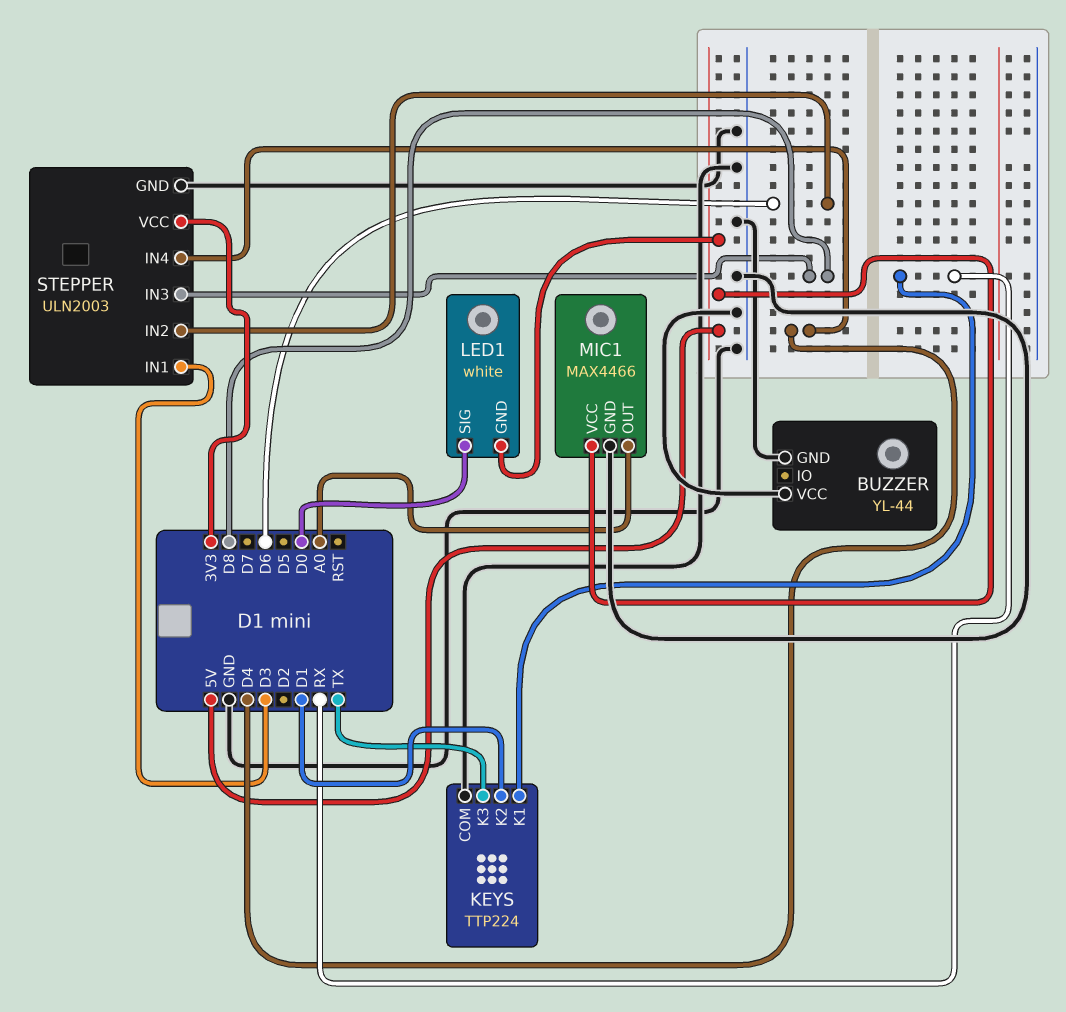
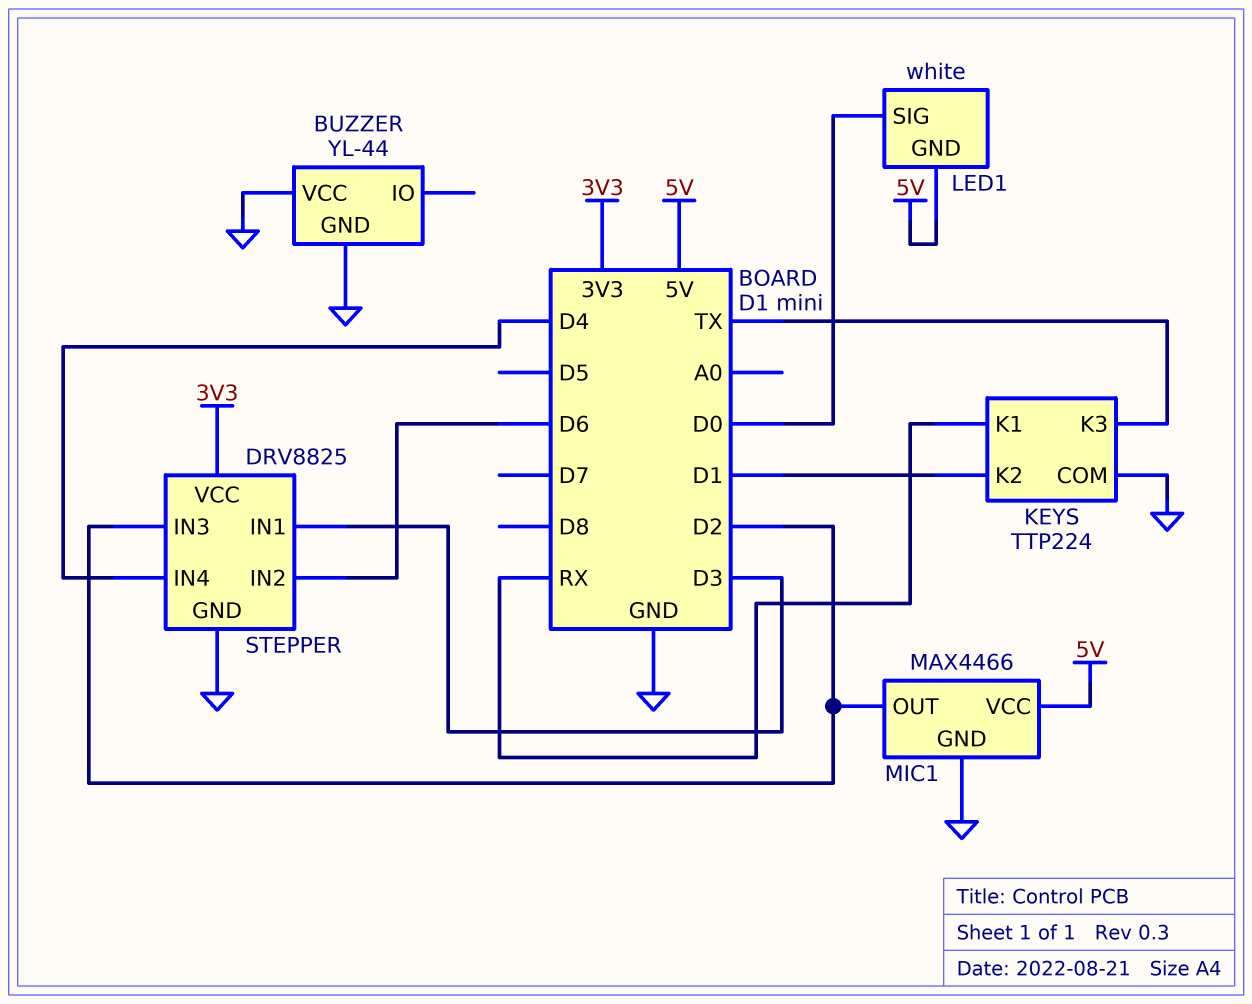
MIC1 pin OUT: A0 -> D2
STEPPER: ULN2003 -> DRV8825
STEPPER pin IN3: D8 -> D2

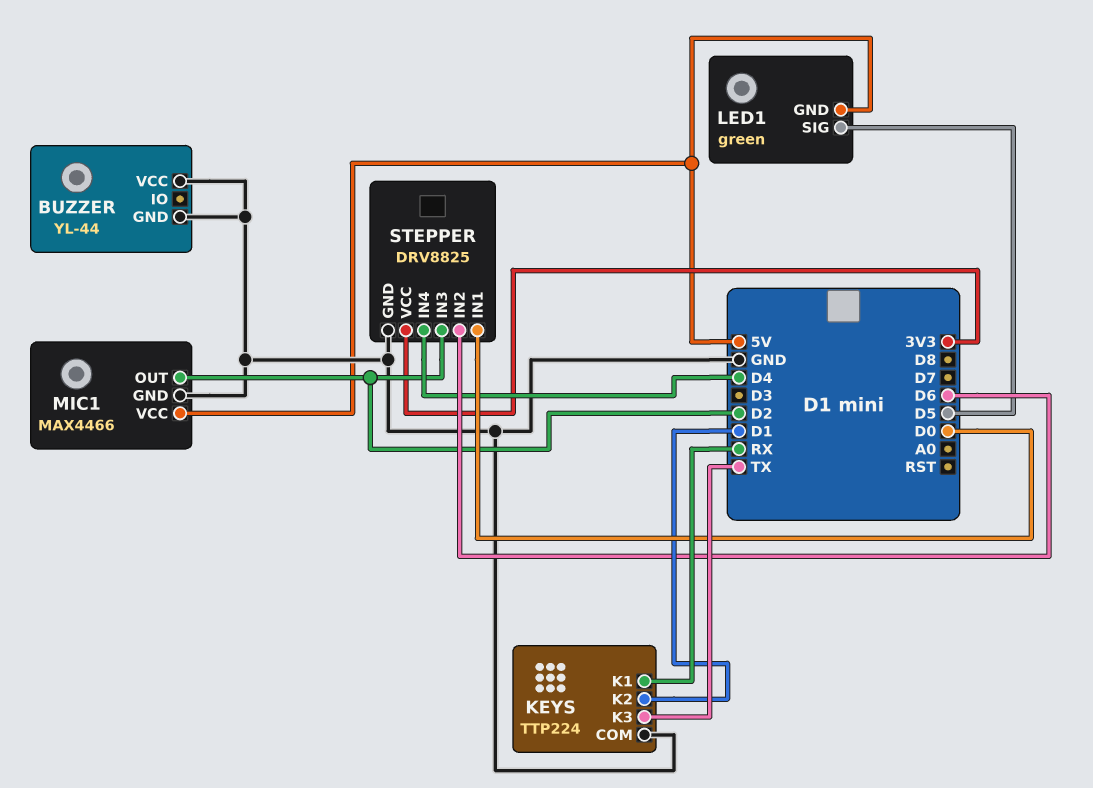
LED1: white -> green
LED1 pin SIG: D0 -> D5
STEPPER pin IN1: D3 -> D0

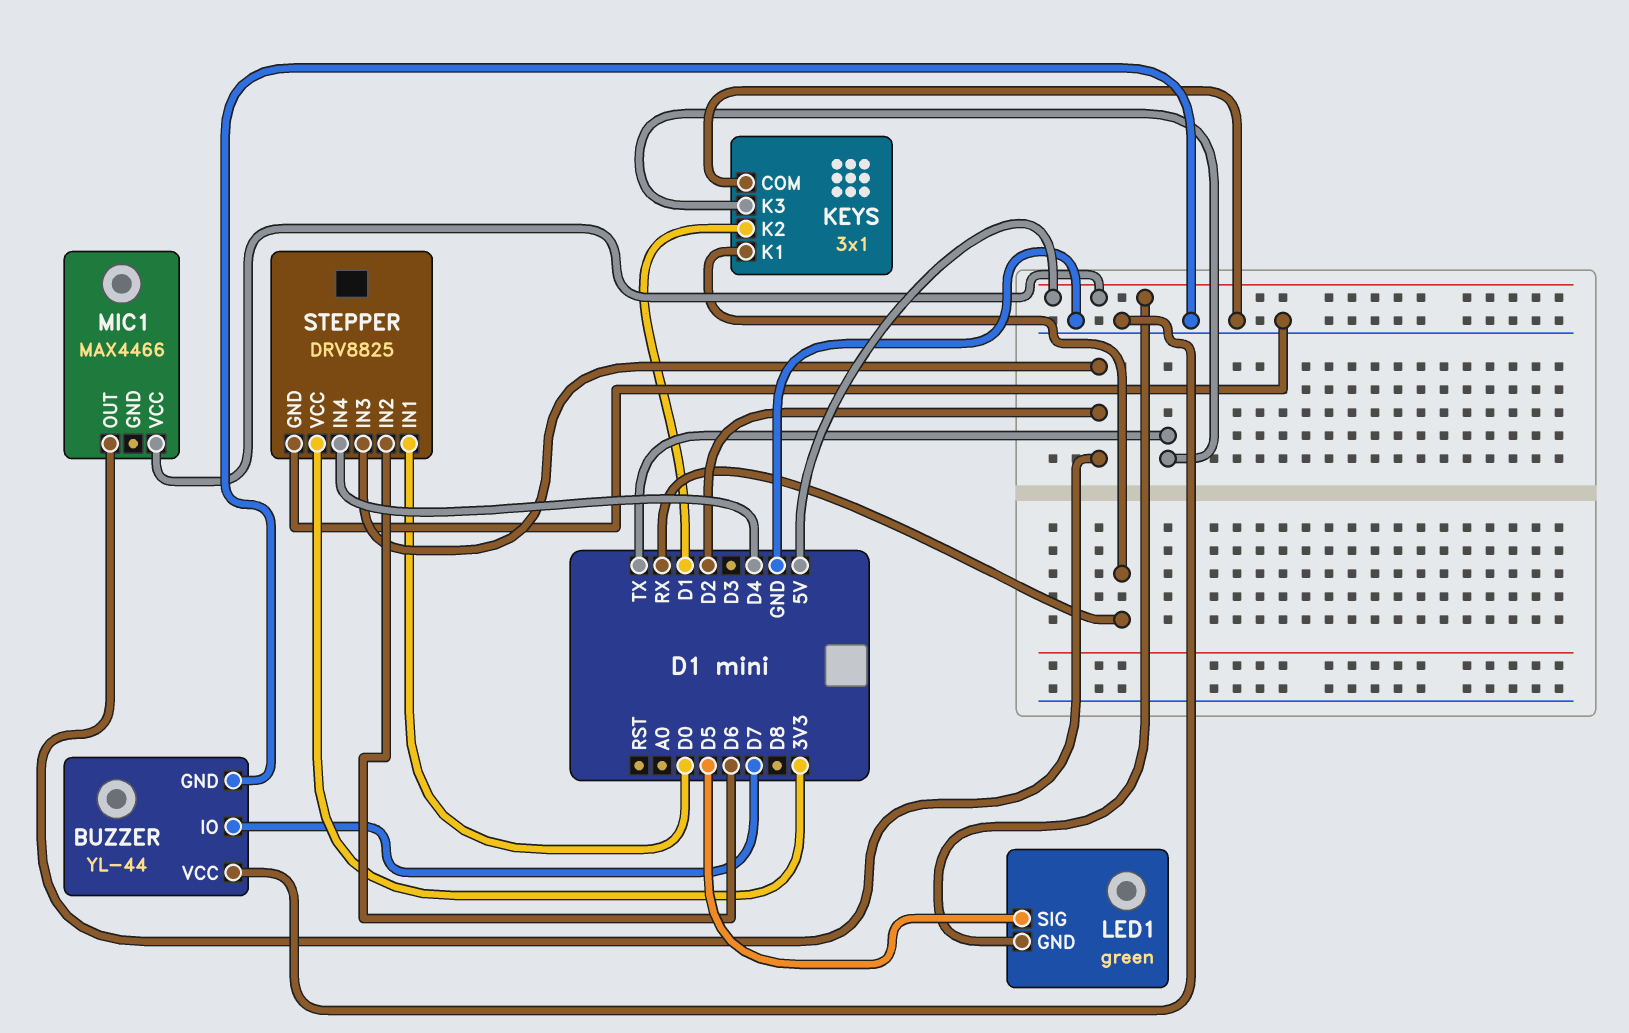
BUZZER pin IO: none -> D7
KEYS: TTP224 -> 3x1
MIC1 pin GND: GND -> none

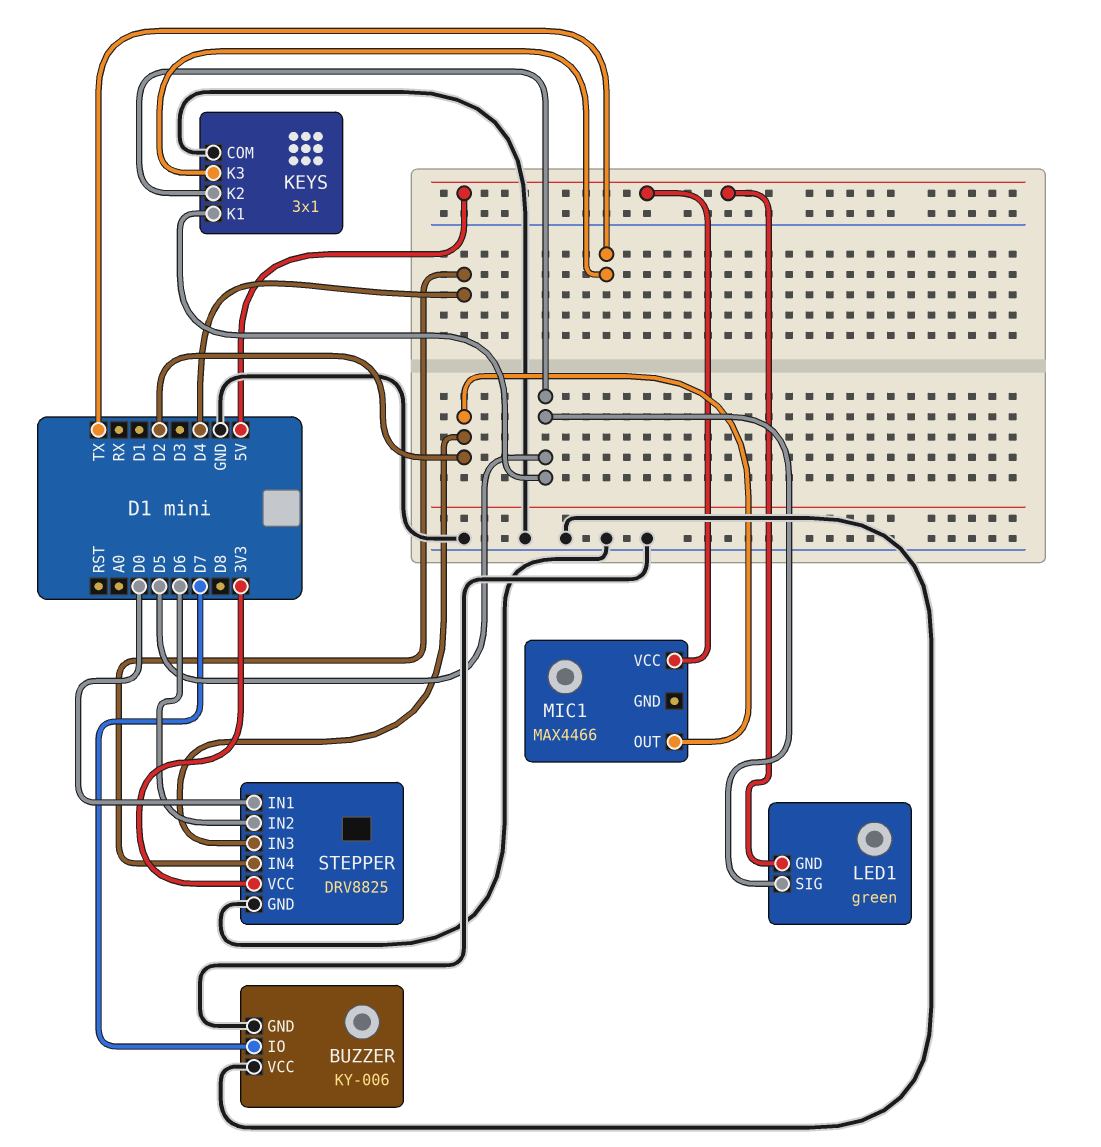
BUZZER: YL-44 -> KY-006
KEYS pin K1: RX -> D5
KEYS pin K2: D1 -> D5

